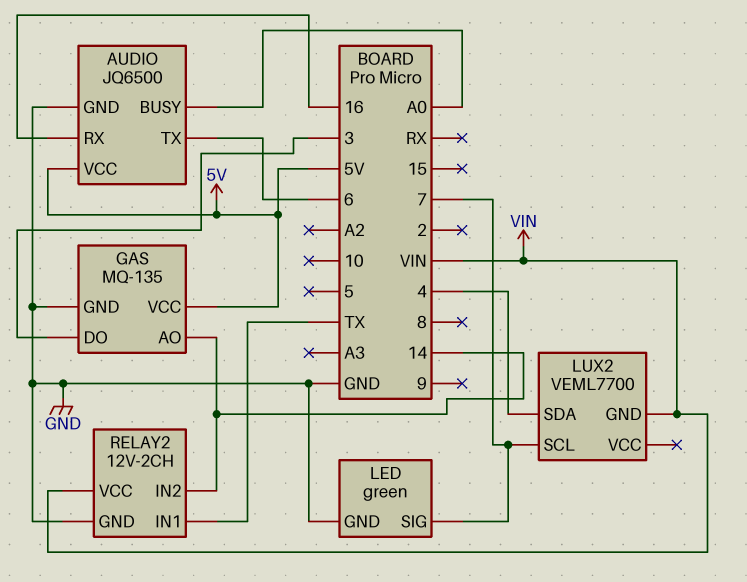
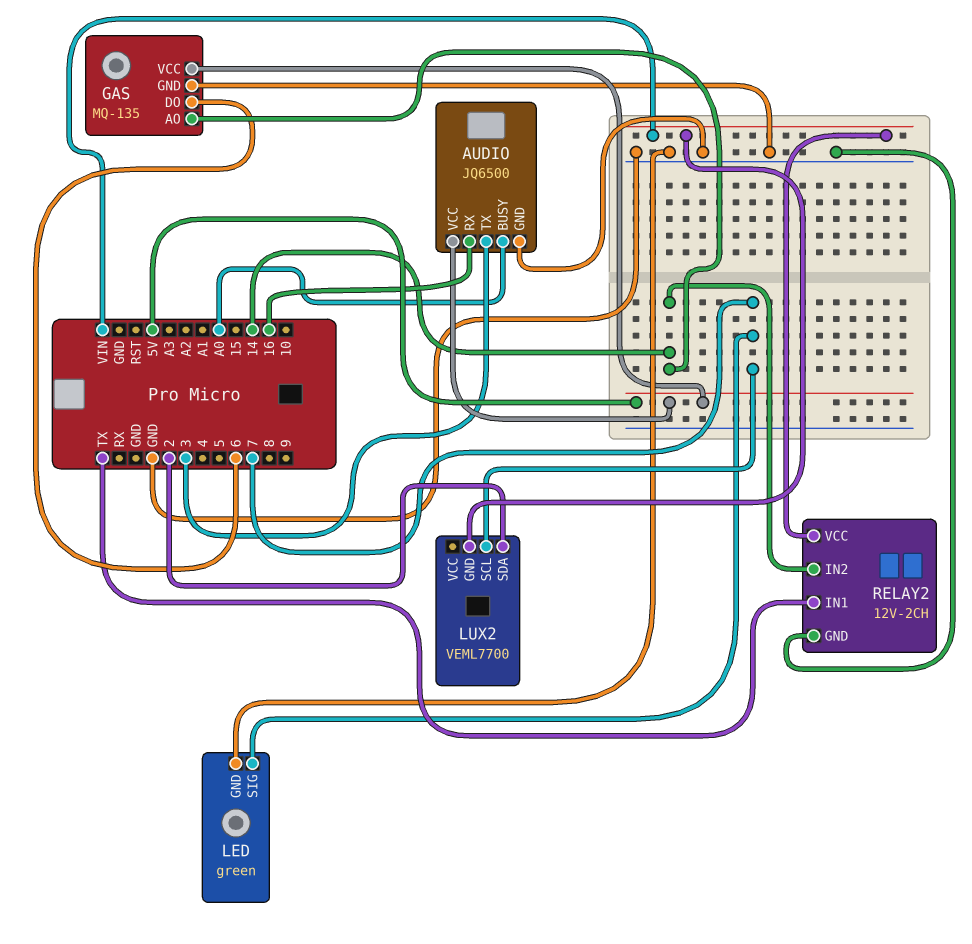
AUDIO pin TX: 6 -> 3
GAS pin DO: 3 -> 6
LUX2 pin SDA: 4 -> 2

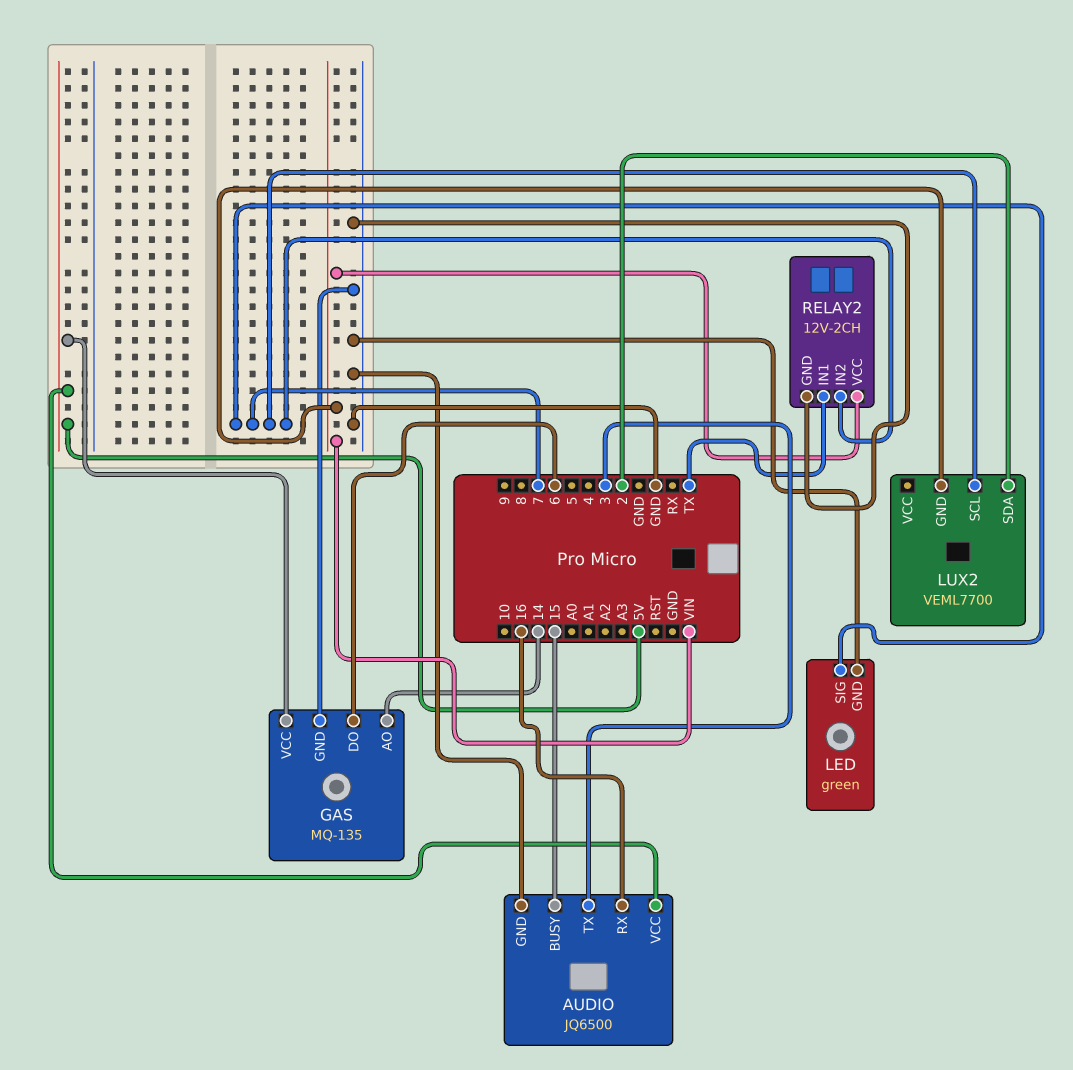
AUDIO pin BUSY: A0 -> 15
RELAY2 pin IN2: 14 -> 7

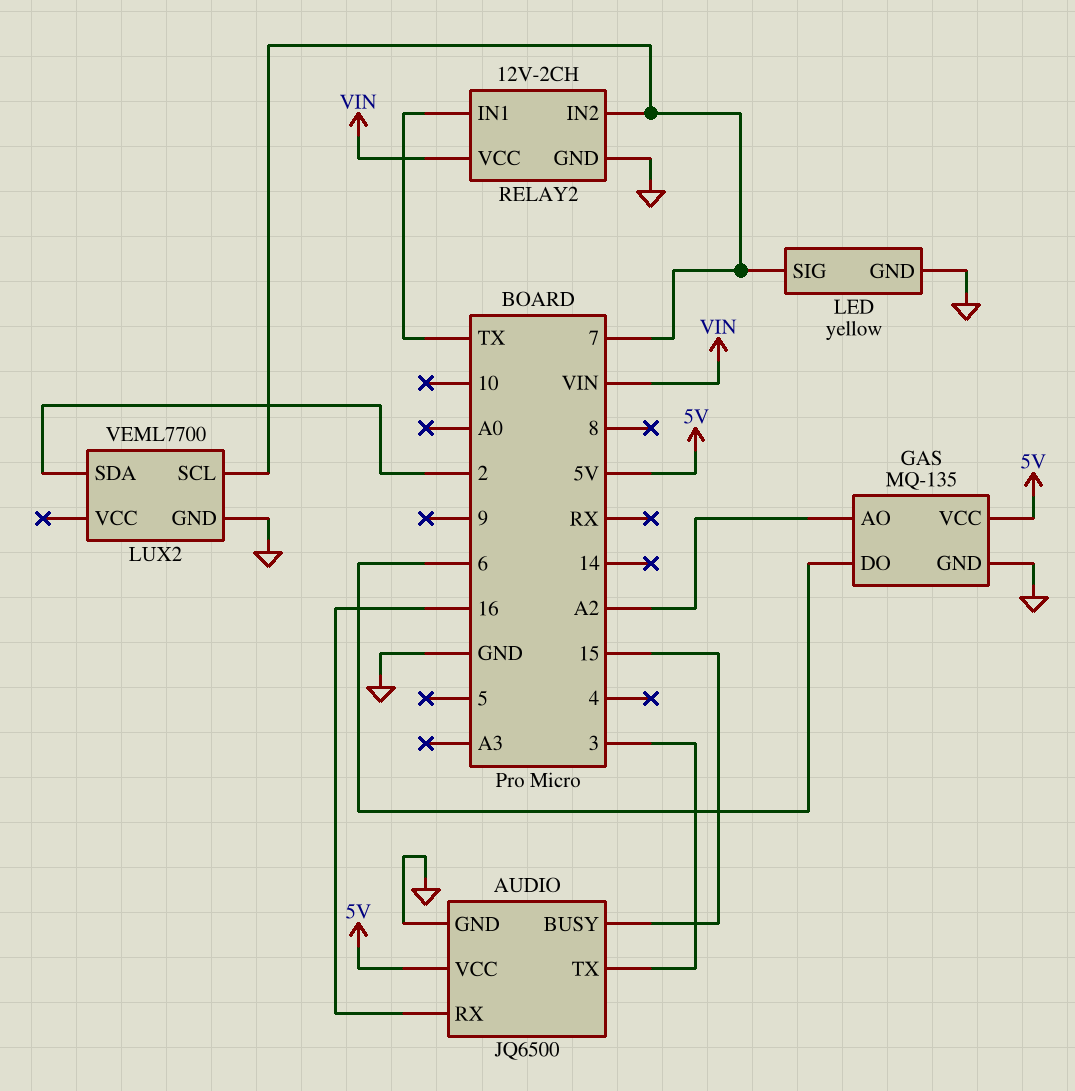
GAS pin AO: 14 -> A2
LED: green -> yellow
LUX2 pin GND: VIN -> GND

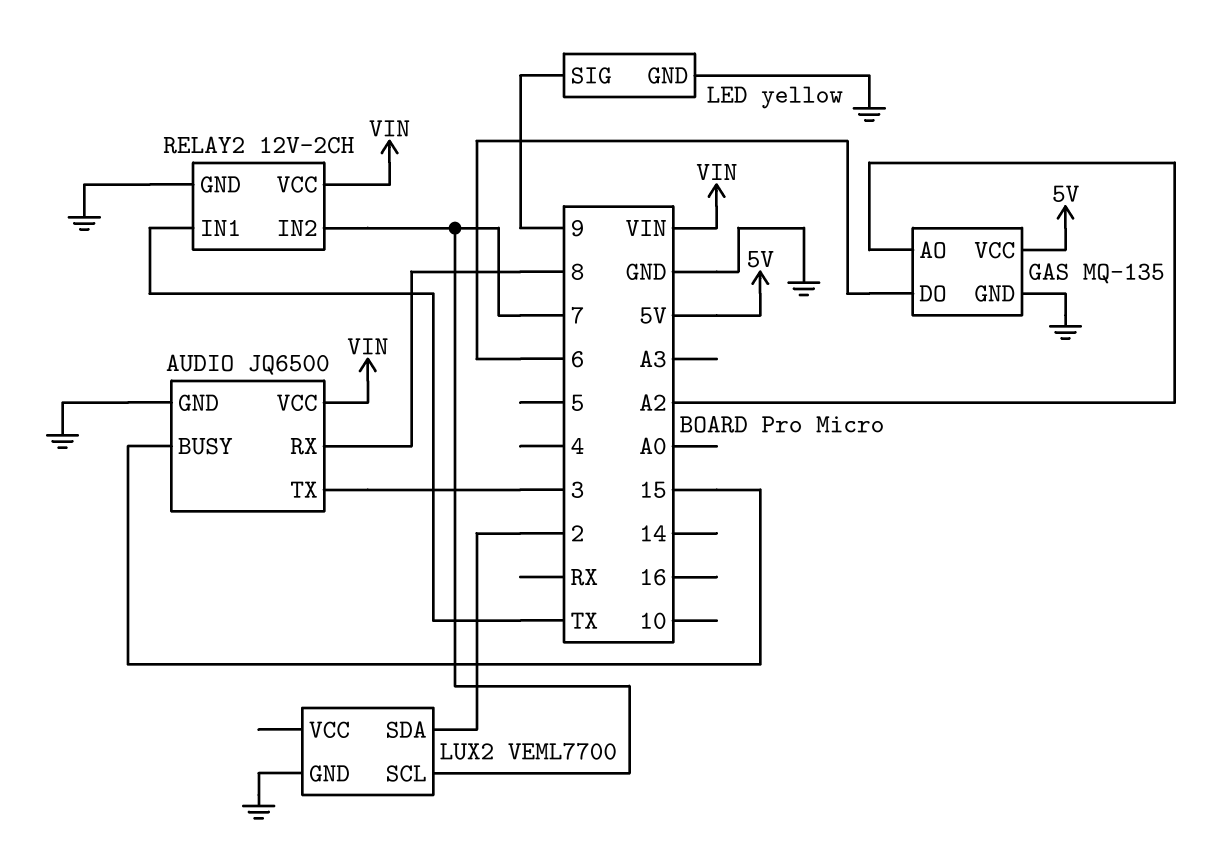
AUDIO pin RX: 16 -> 8
AUDIO pin VCC: 5V -> VIN
LED pin SIG: 7 -> 9

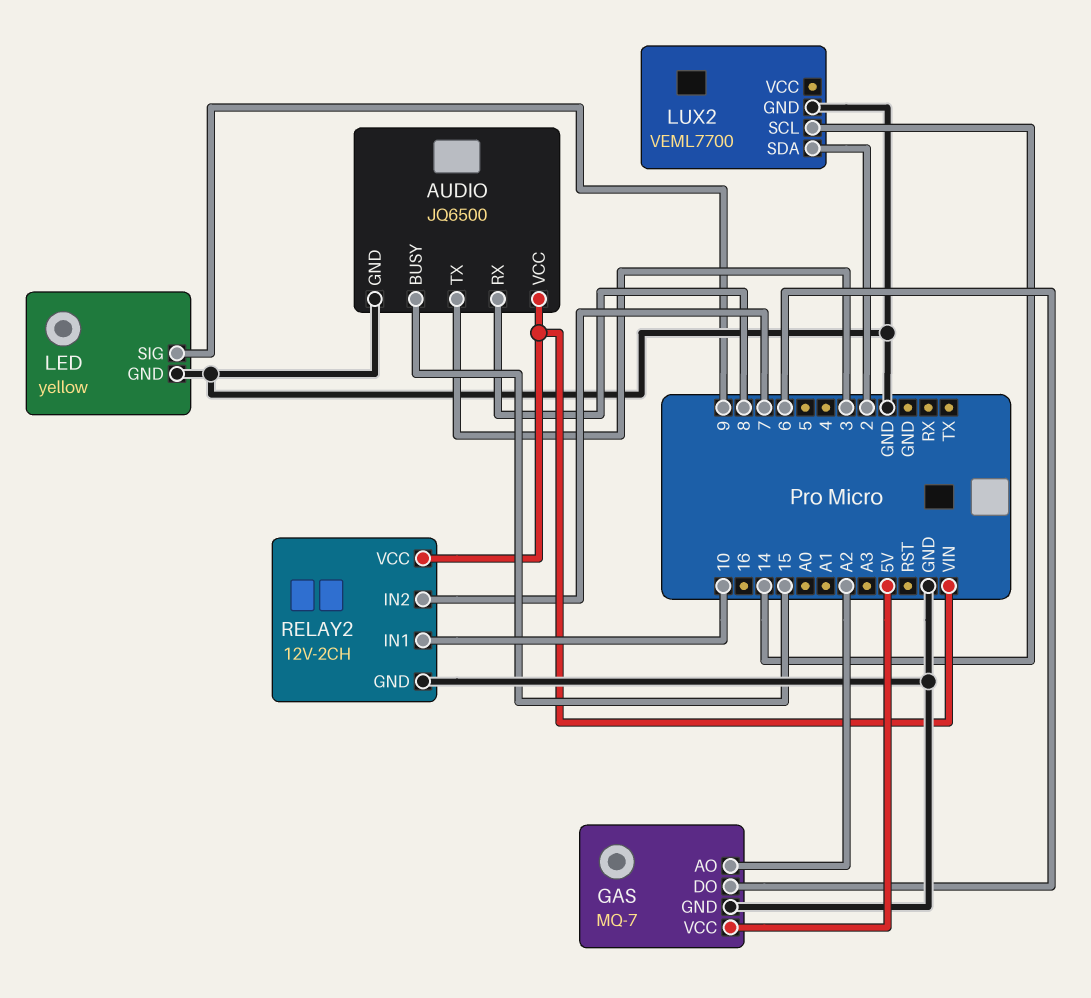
GAS: MQ-135 -> MQ-7
LUX2 pin SCL: 7 -> 14
RELAY2 pin IN1: TX -> 10

